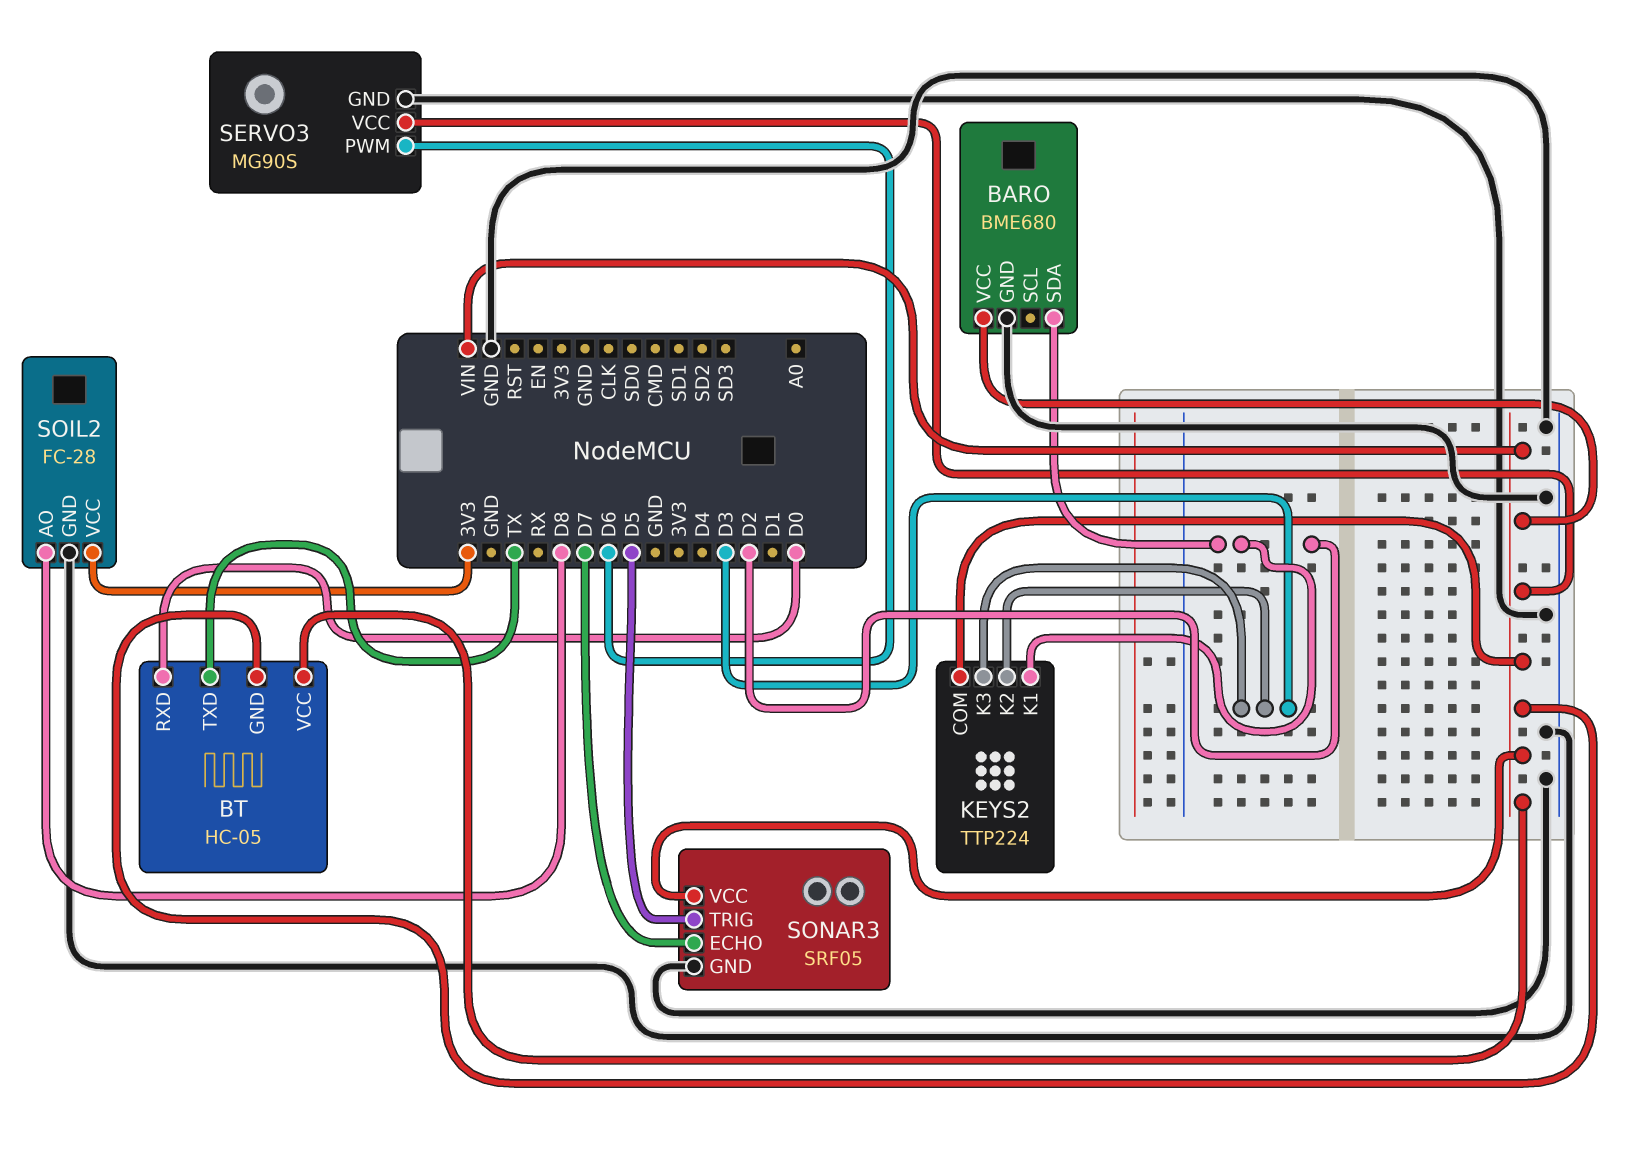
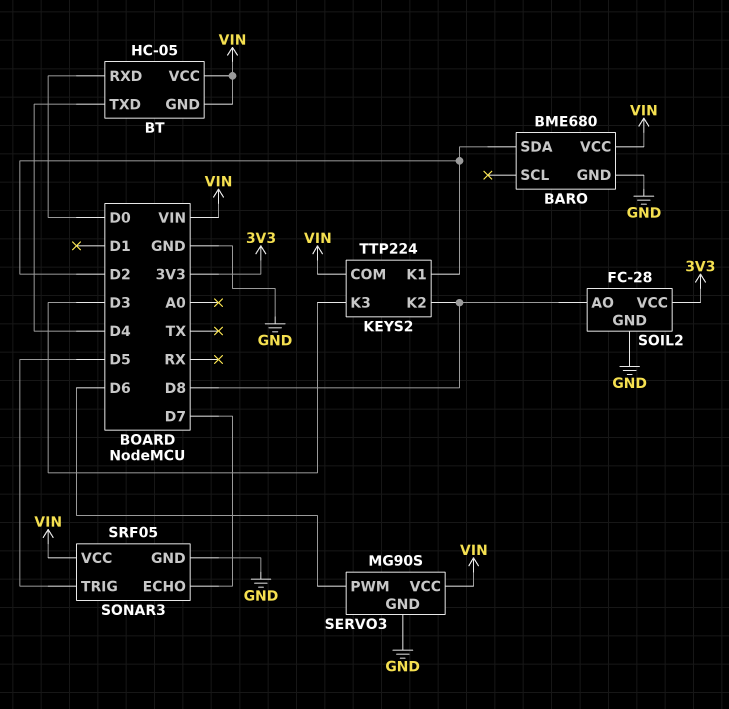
BT pin TXD: TX -> D4
KEYS2 pin K2: D3 -> D8

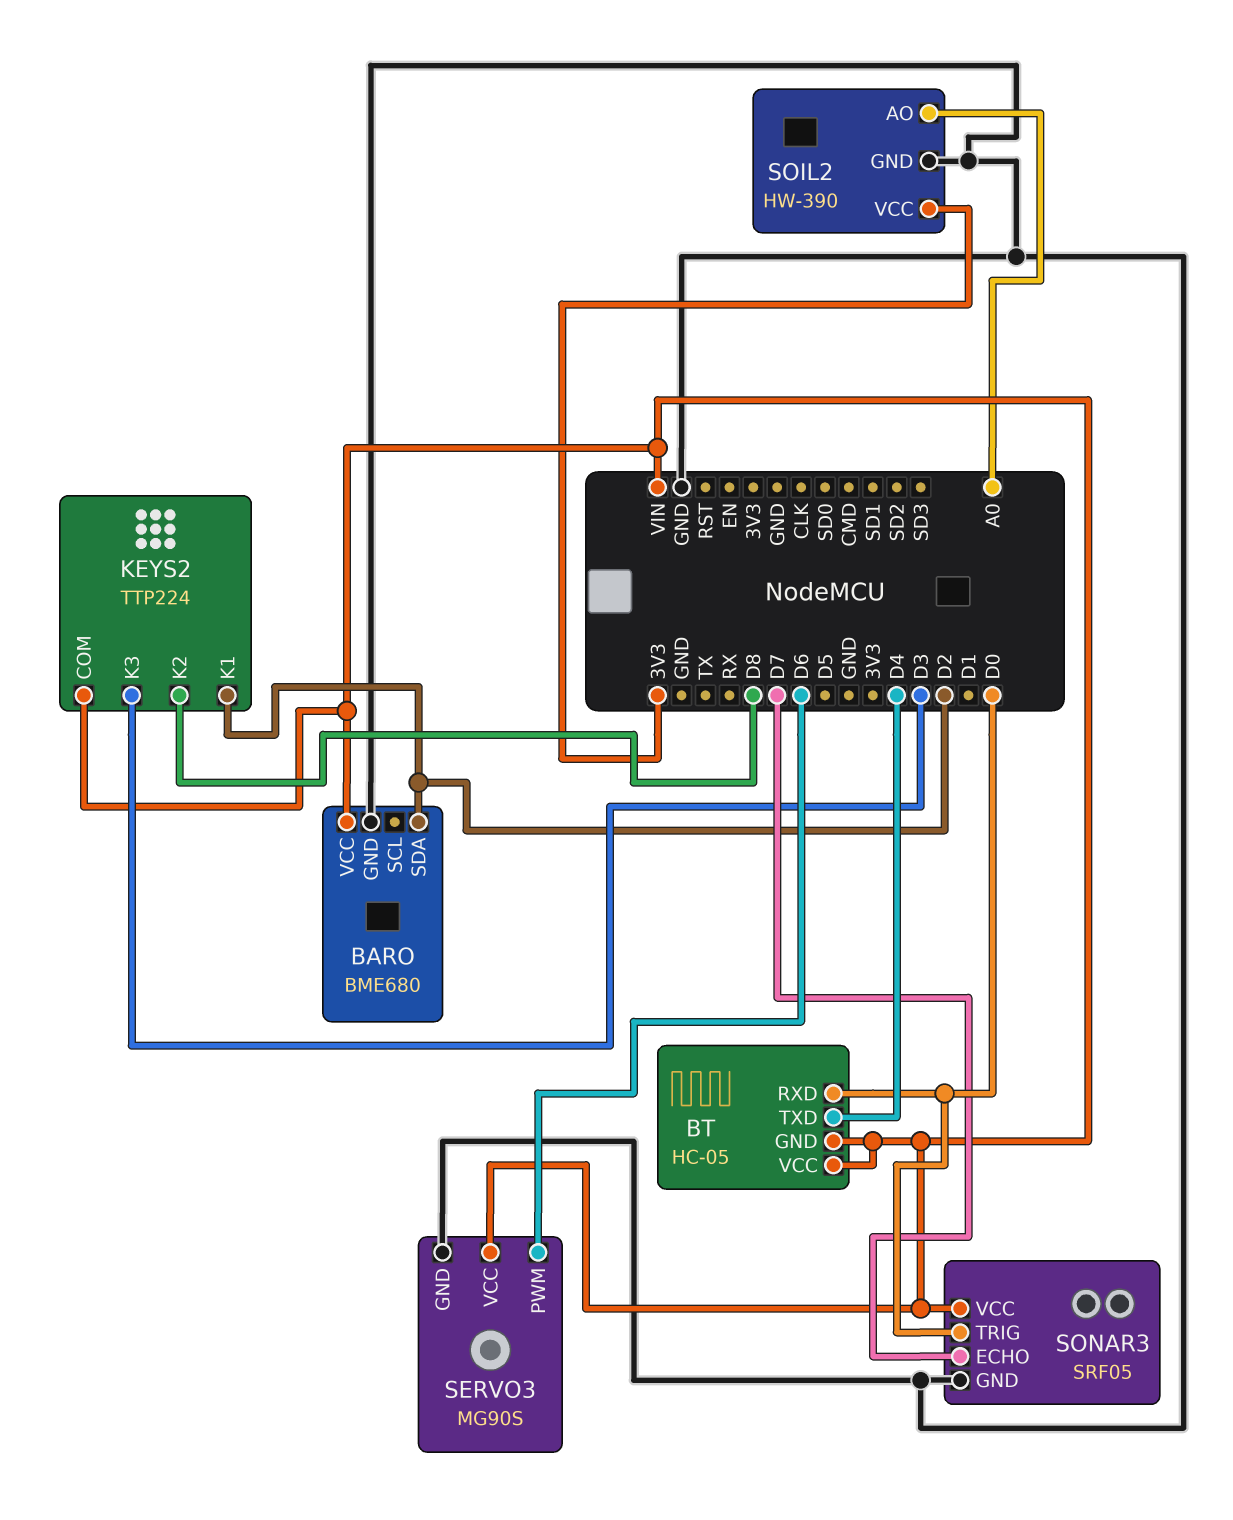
SOIL2: FC-28 -> HW-390
SOIL2 pin AO: D8 -> A0
SONAR3 pin TRIG: D5 -> D0

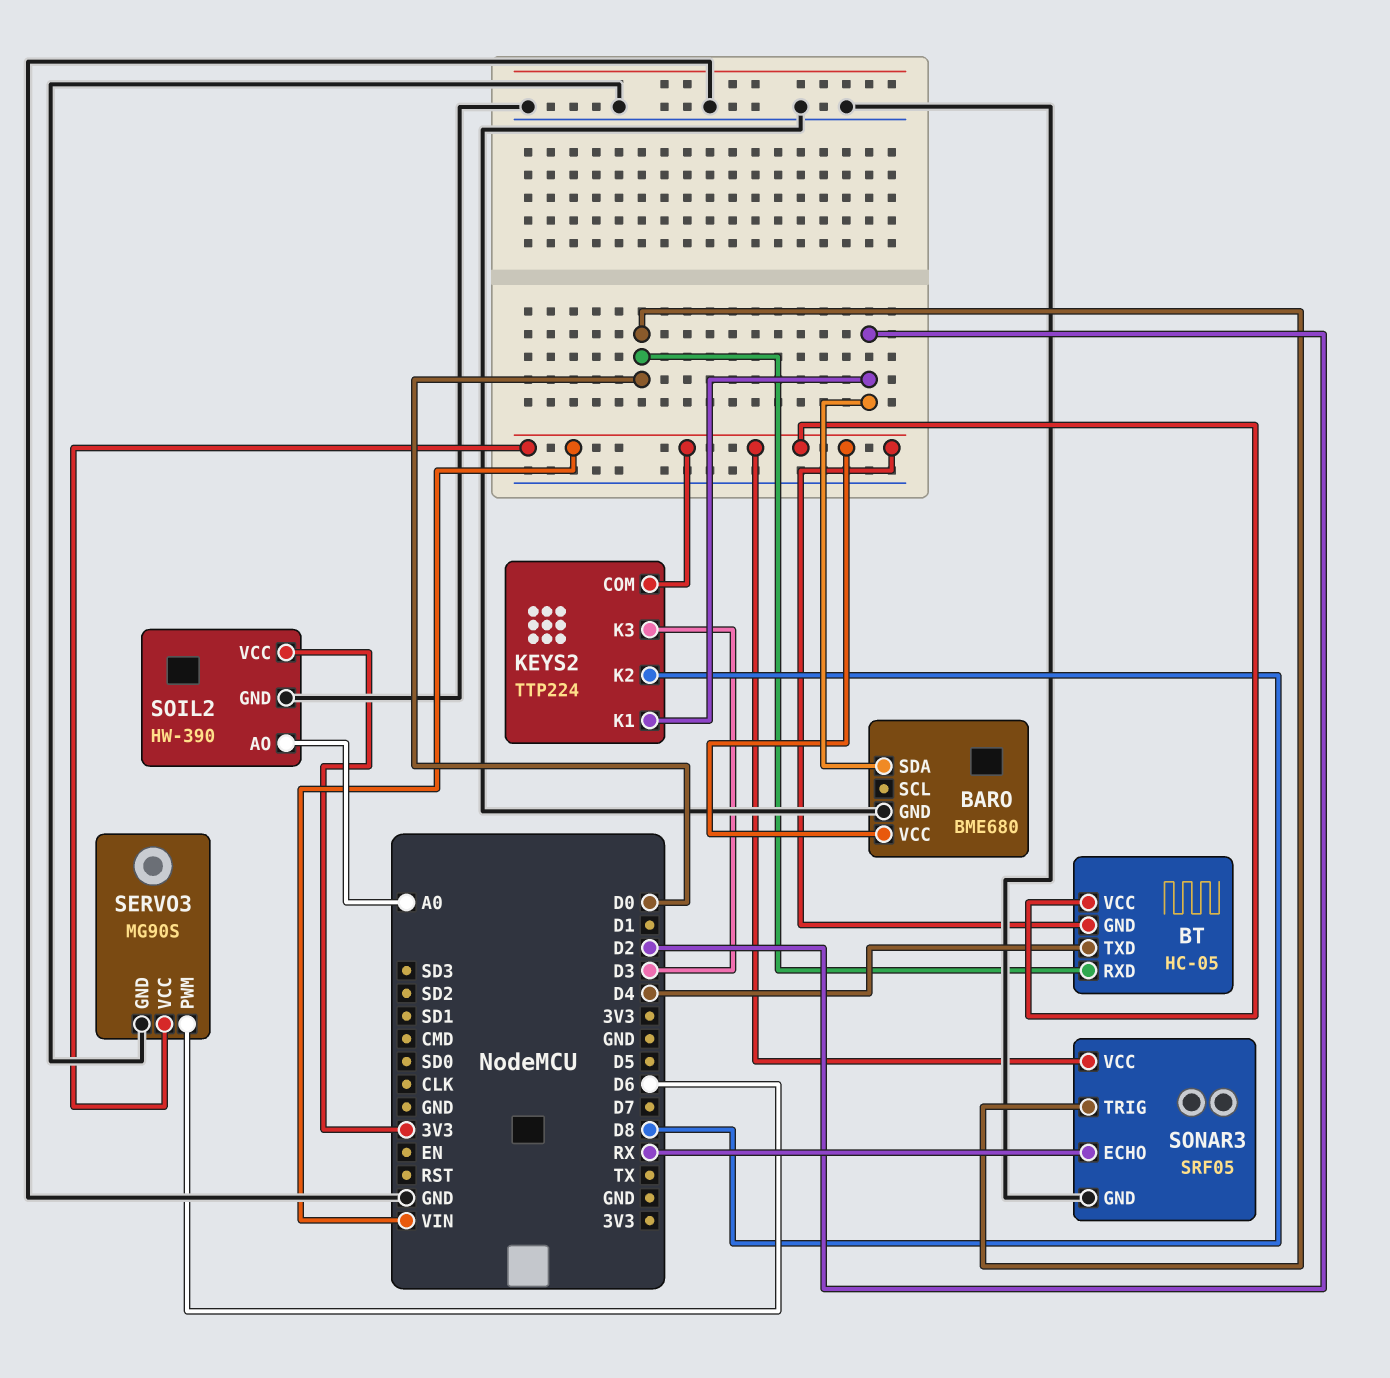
SONAR3 pin ECHO: D7 -> RX

